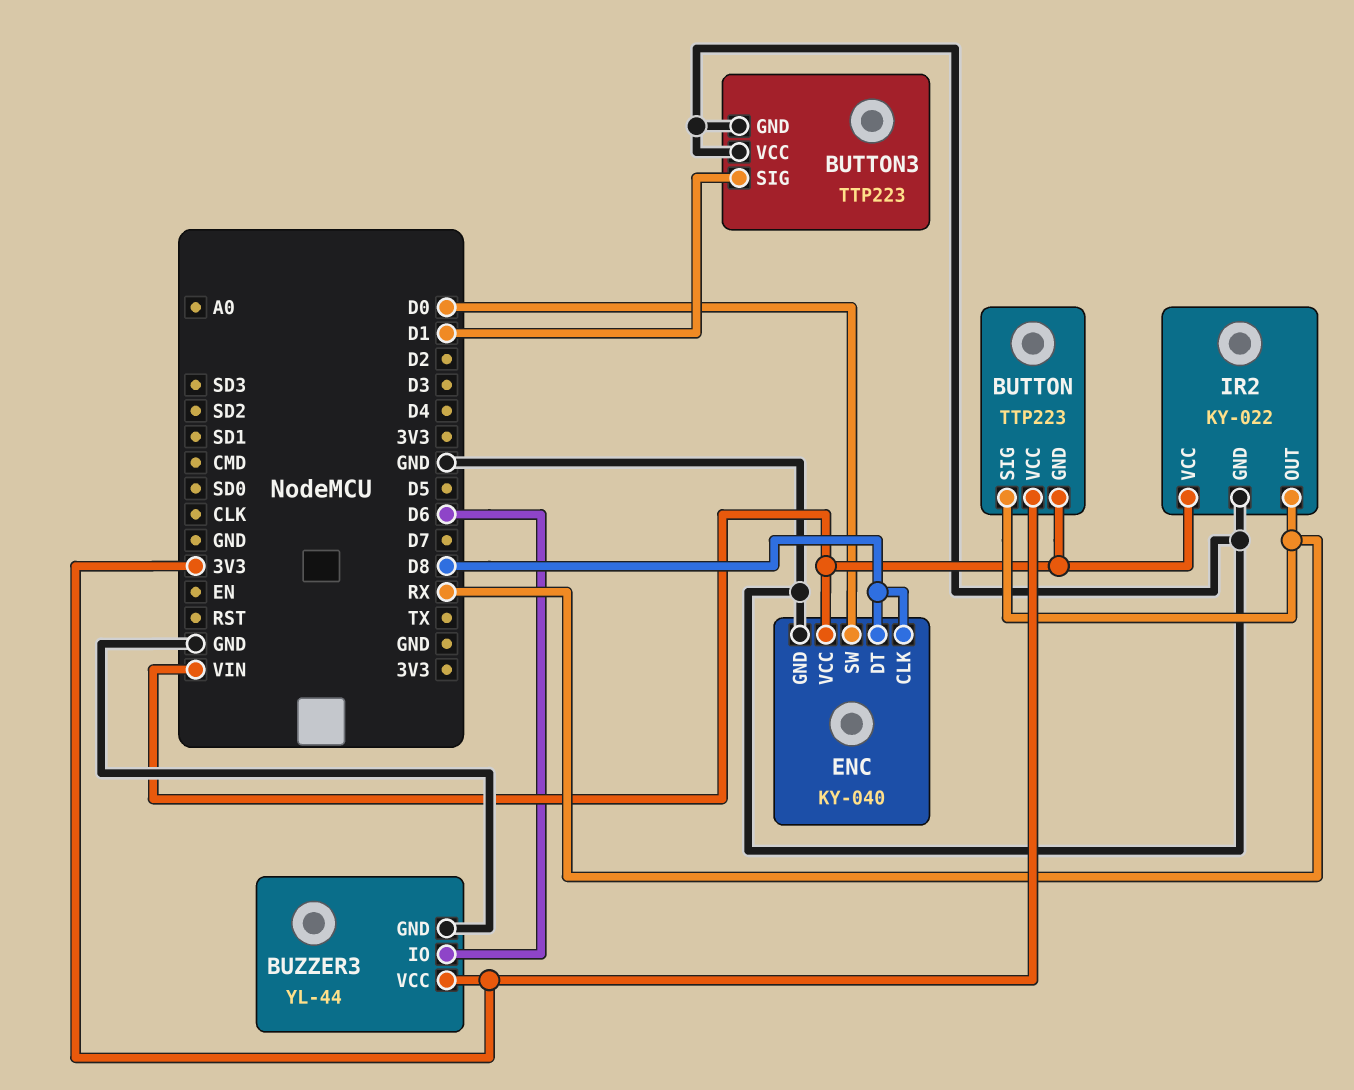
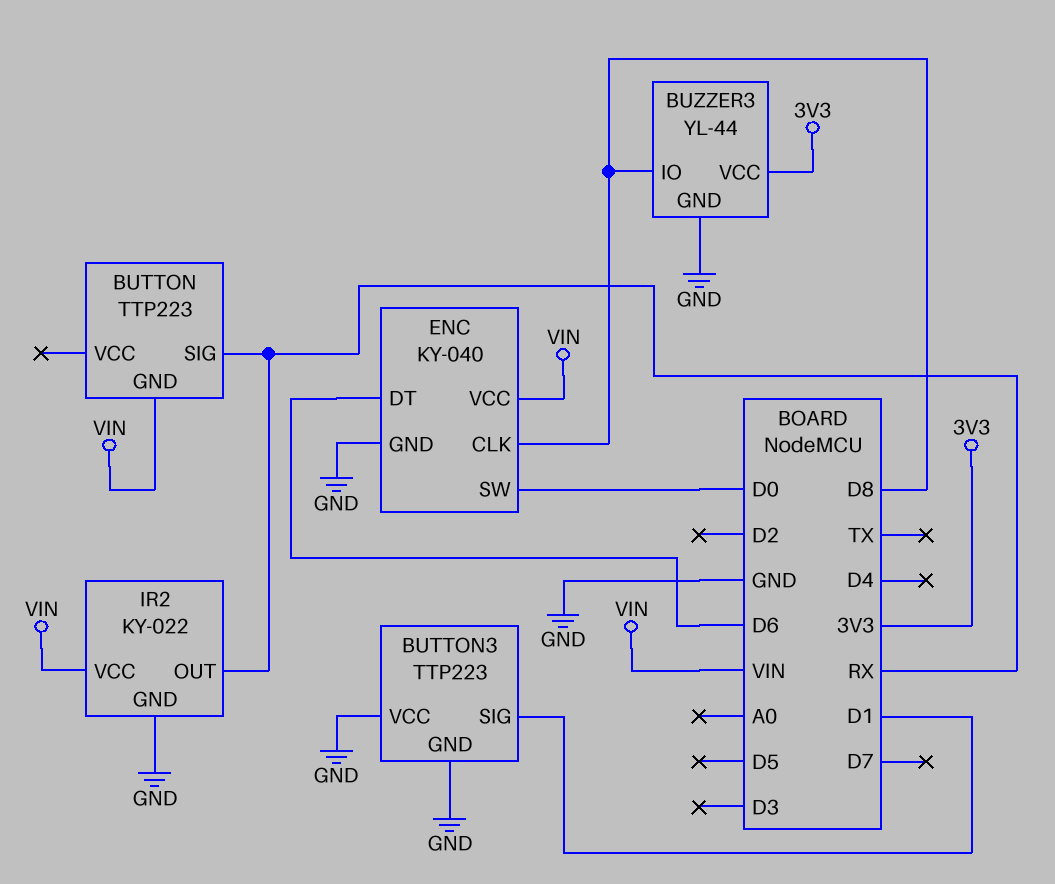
BUTTON pin VCC: 3V3 -> none
BUZZER3 pin IO: D6 -> D8
ENC pin DT: D8 -> D6

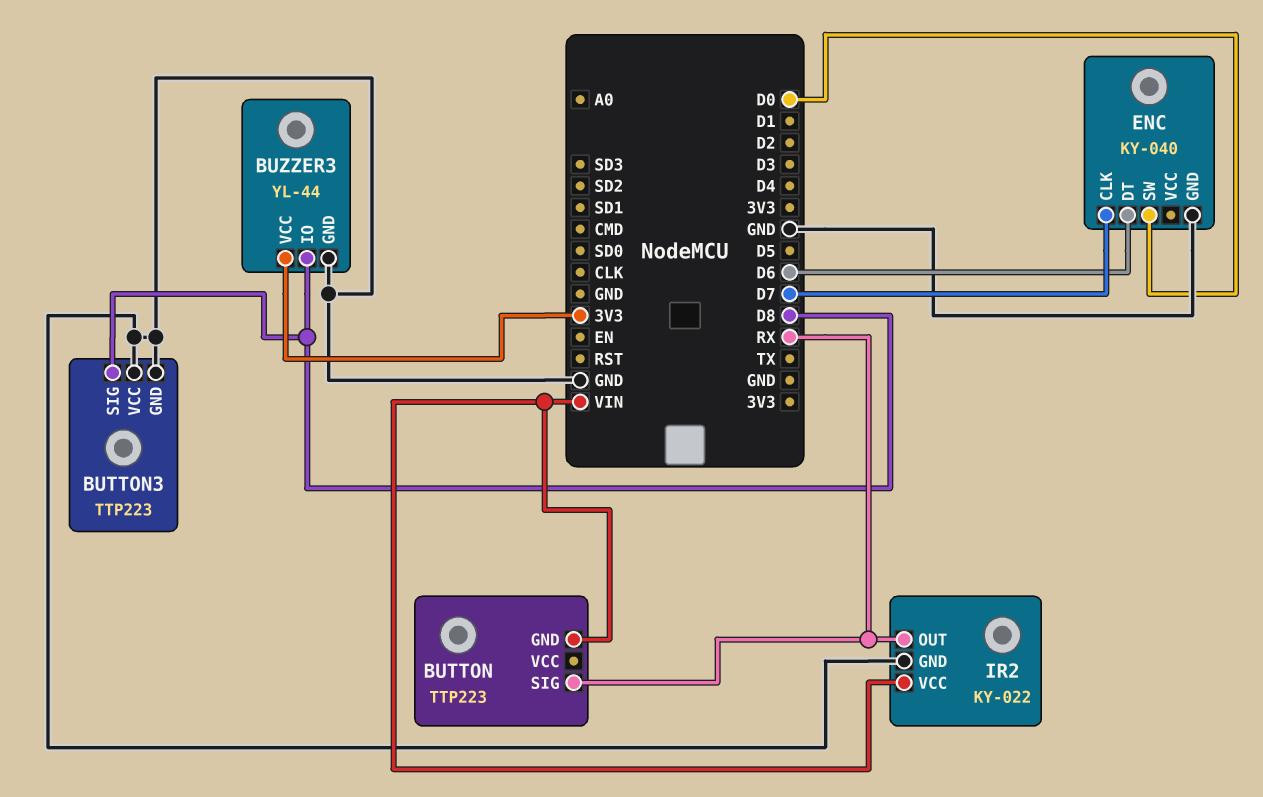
BUTTON3 pin SIG: D1 -> D8
ENC pin CLK: D8 -> D7
ENC pin VCC: VIN -> none

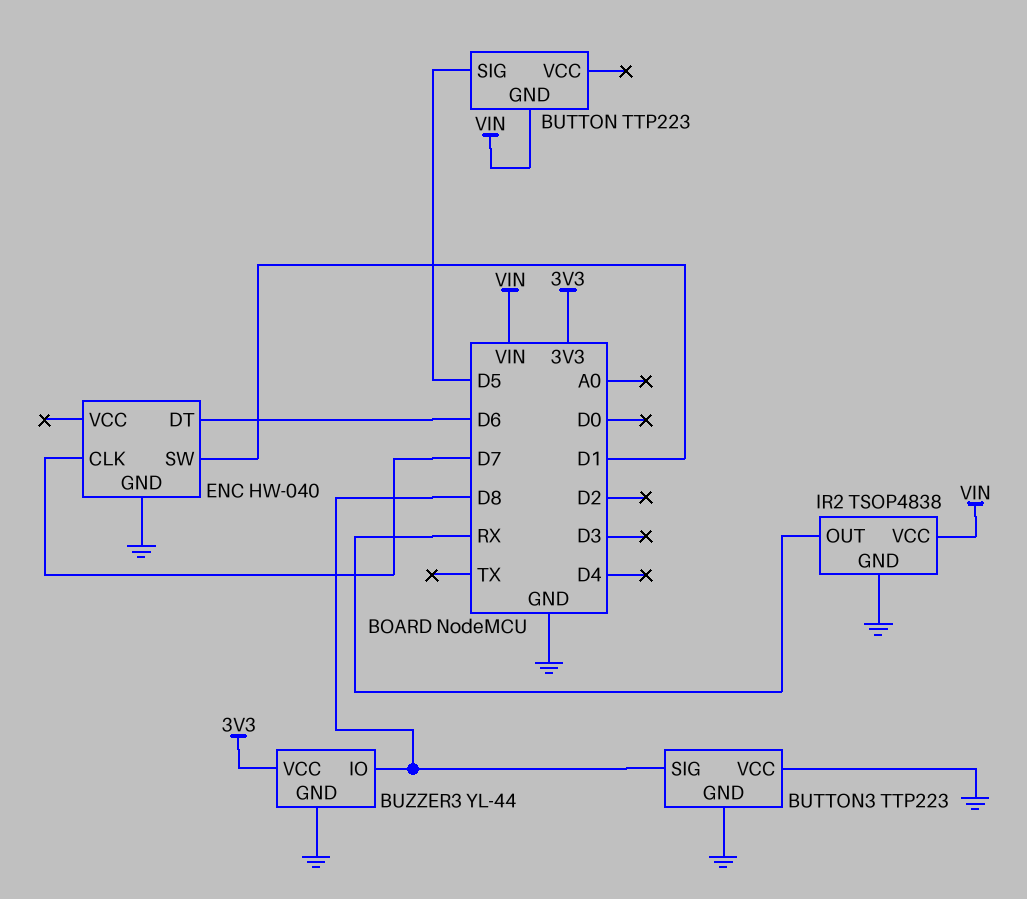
BUTTON pin SIG: RX -> D5
ENC: KY-040 -> HW-040
ENC pin SW: D0 -> D1
IR2: KY-022 -> TSOP4838

